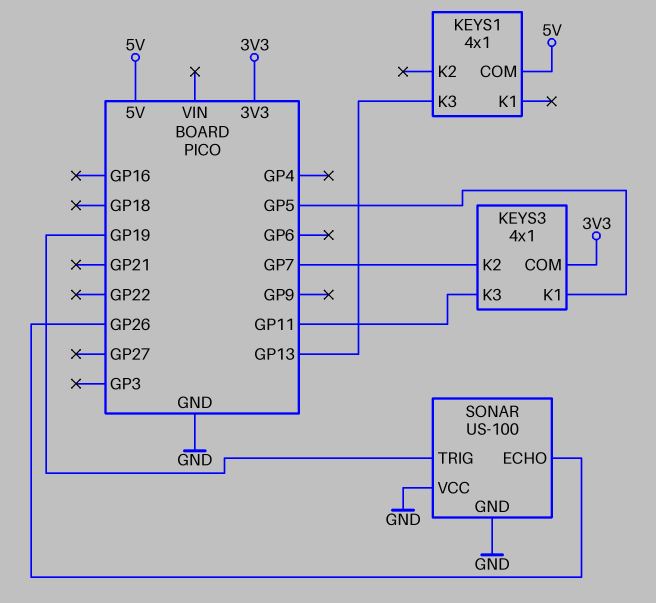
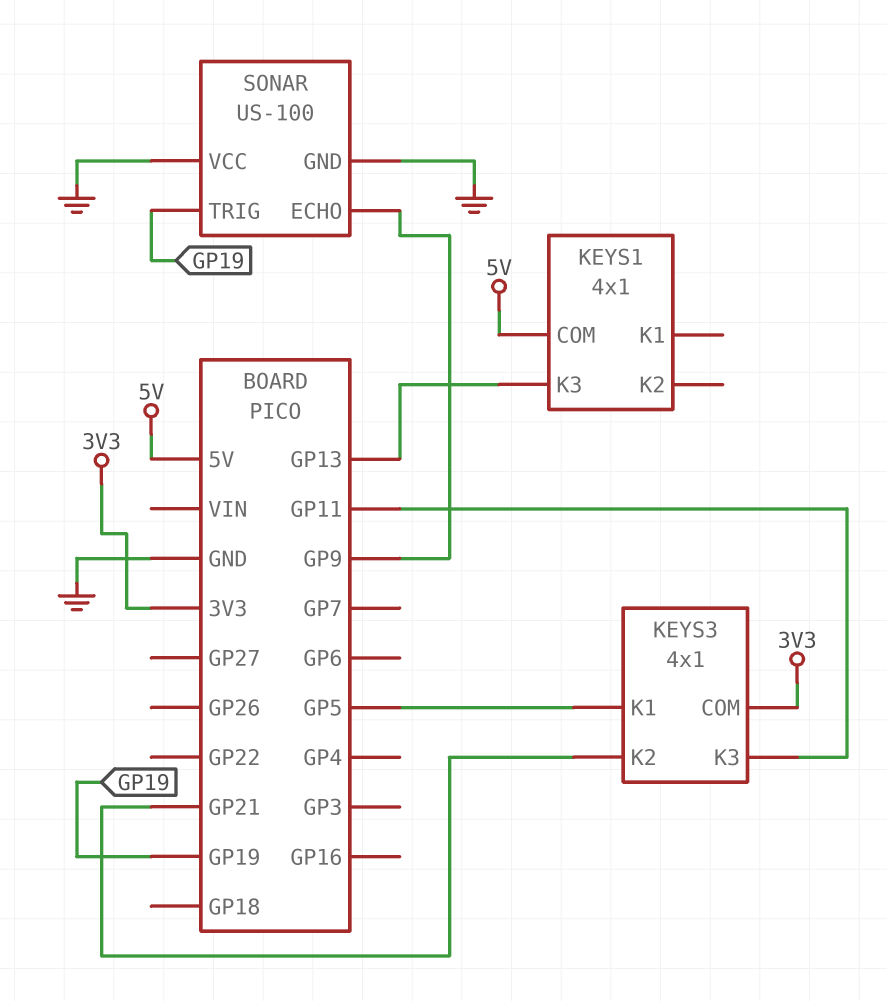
KEYS3 pin K2: GP7 -> GP21
SONAR pin ECHO: GP26 -> GP9

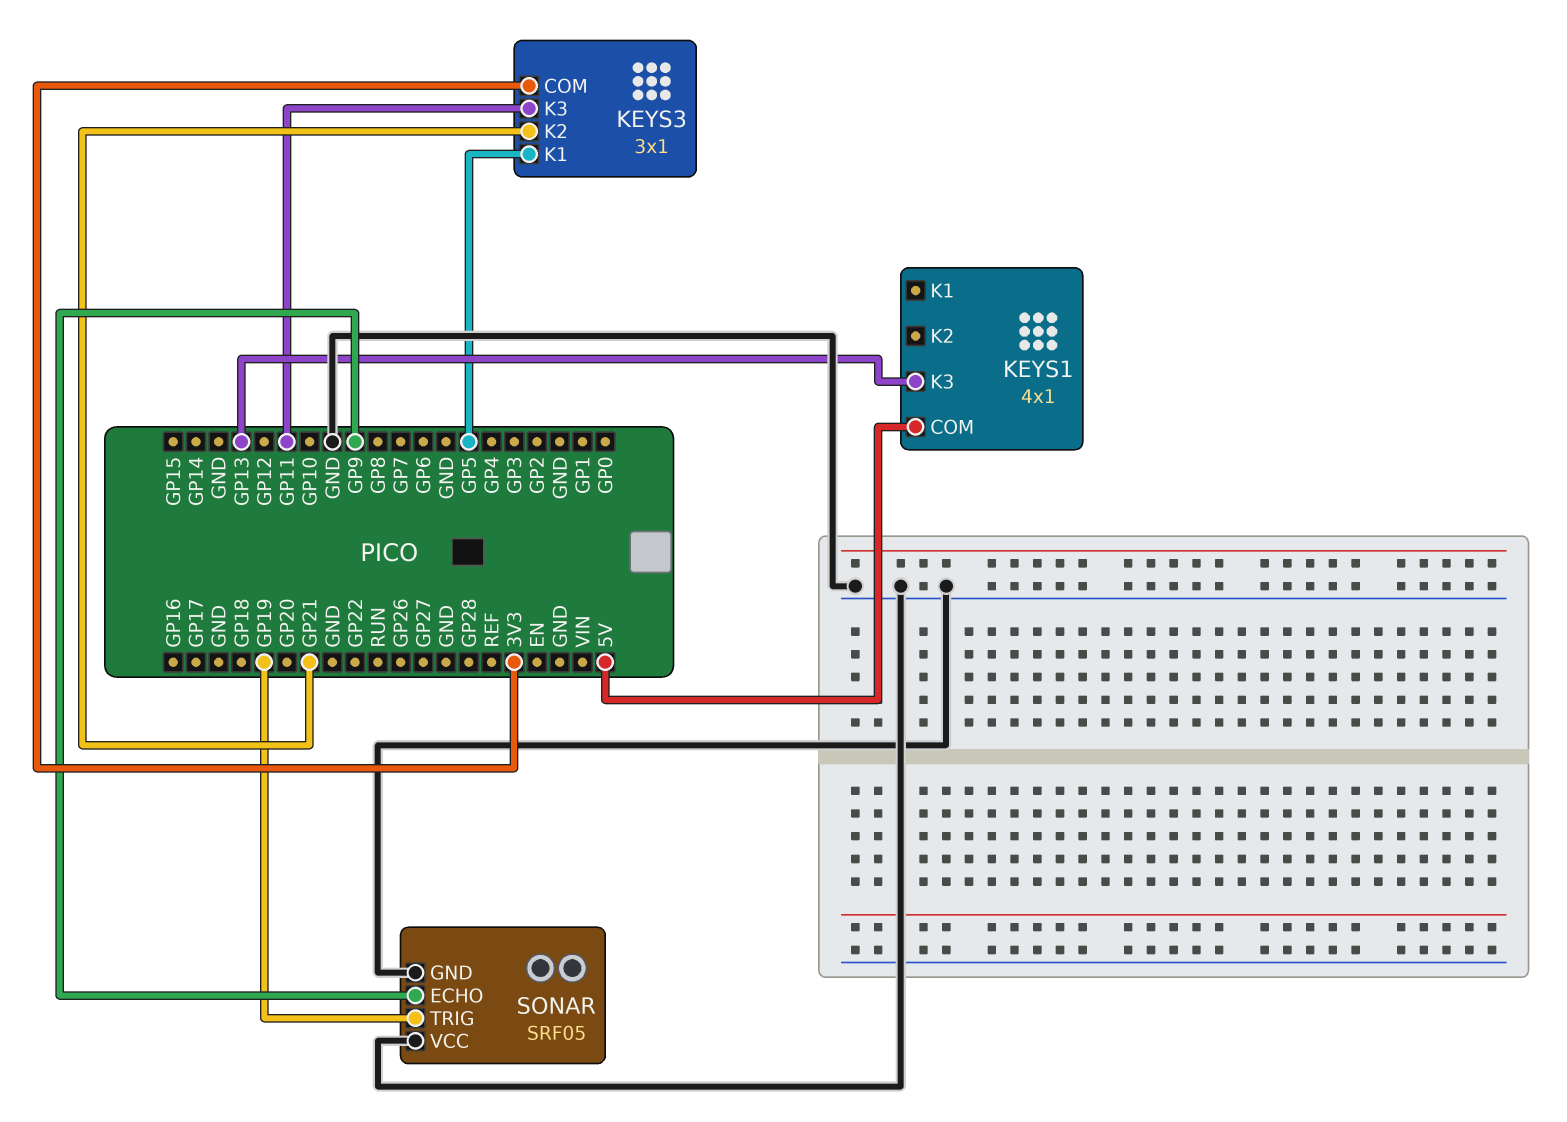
KEYS3: 4x1 -> 3x1
SONAR: US-100 -> SRF05

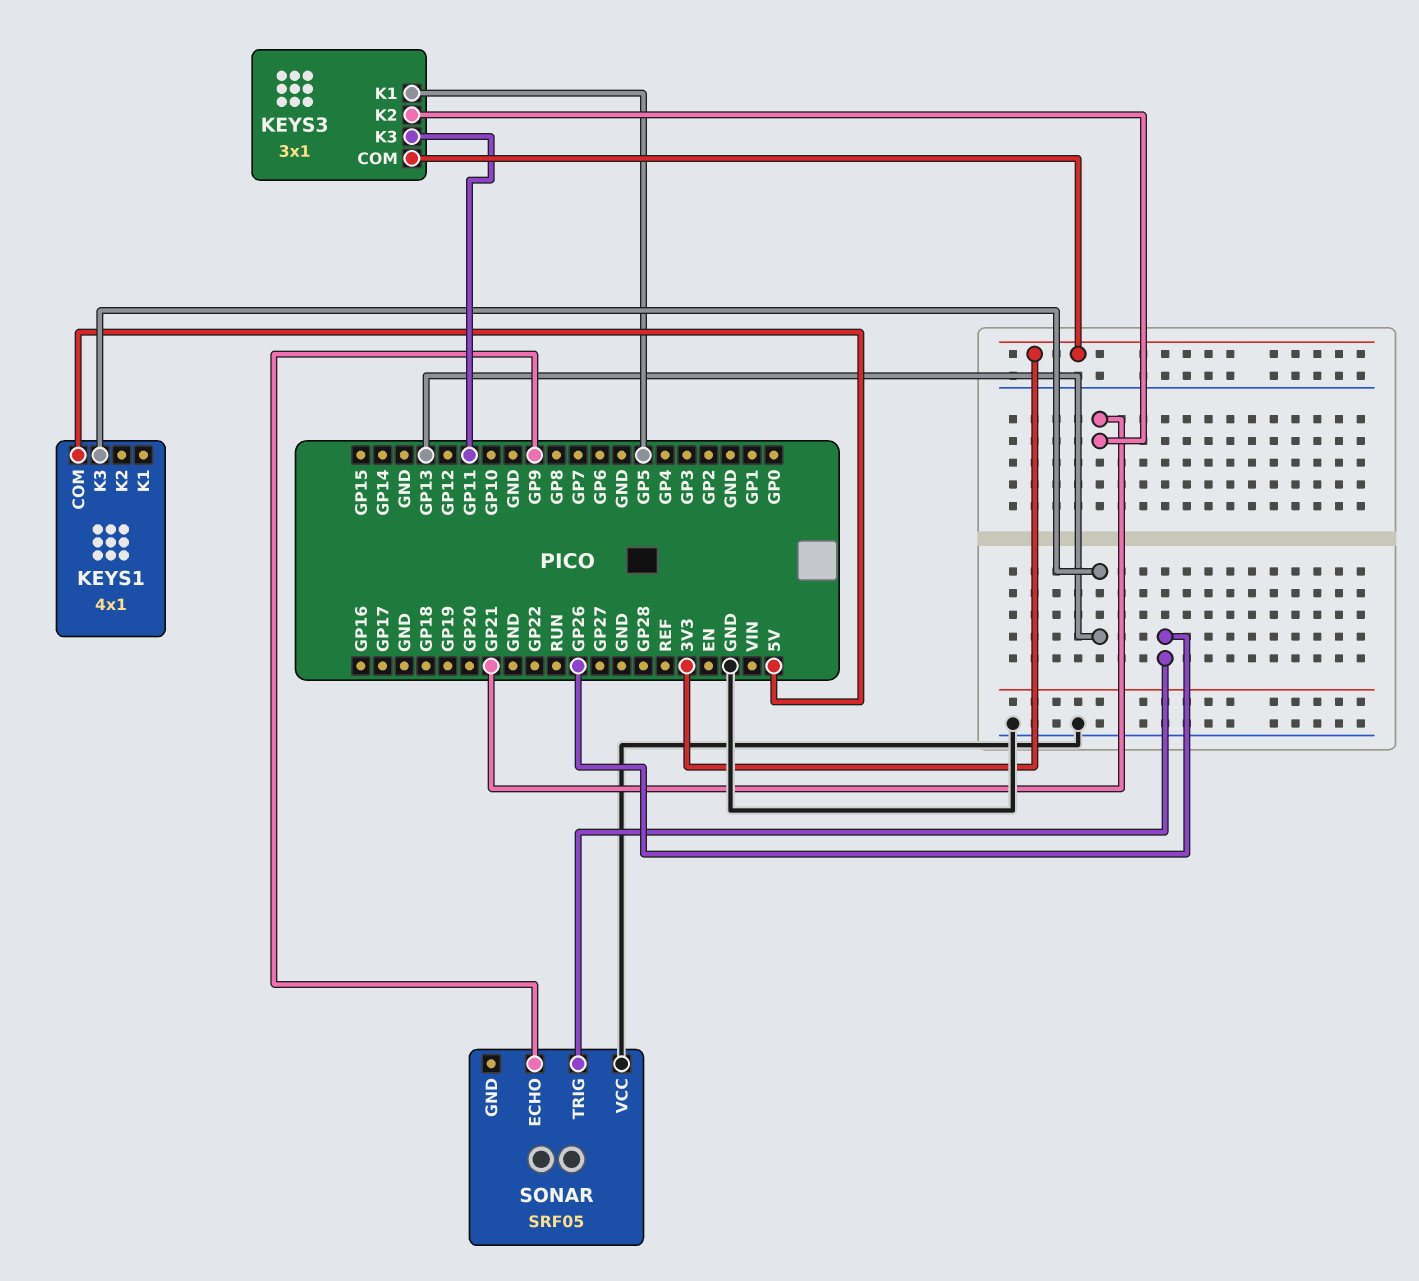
SONAR pin GND: GND -> none
SONAR pin TRIG: GP19 -> GP26

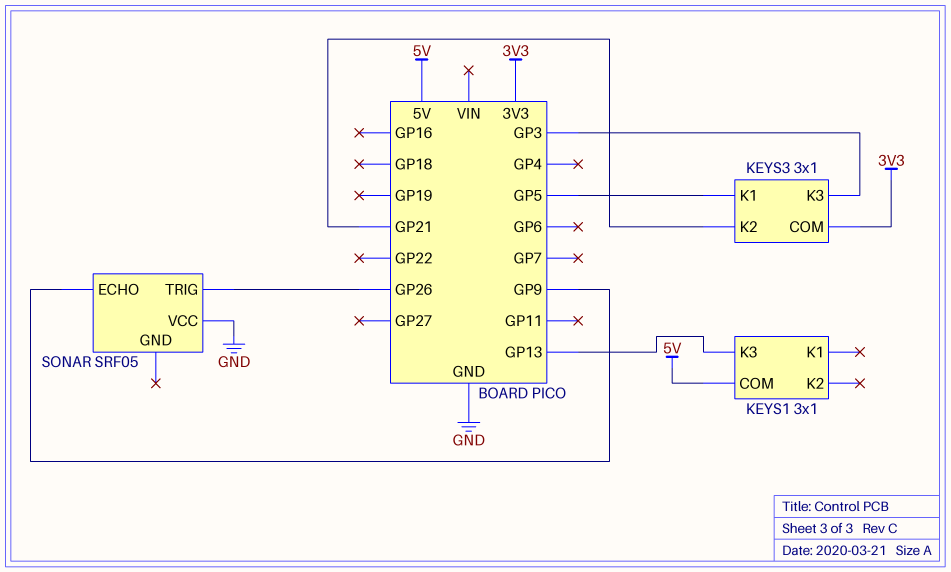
KEYS1: 4x1 -> 3x1
KEYS3 pin K3: GP11 -> GP3

